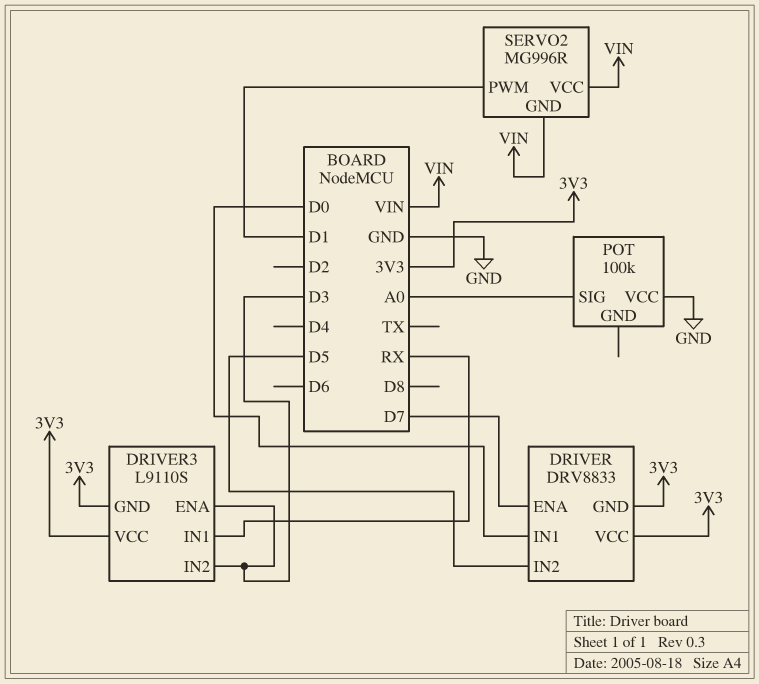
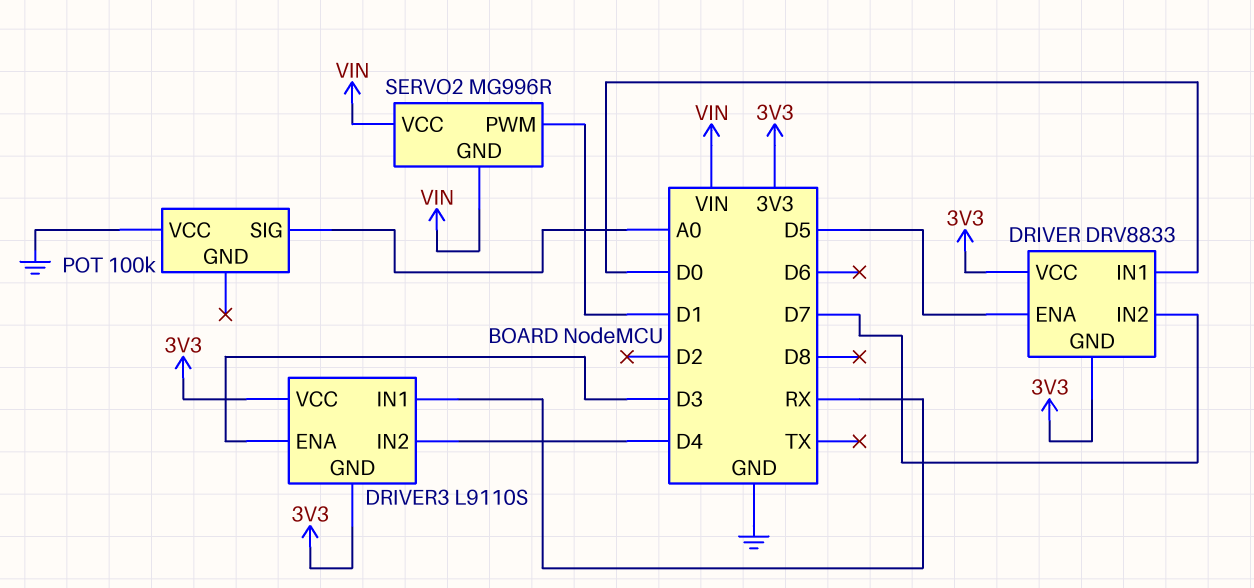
DRIVER pin ENA: D7 -> D5
DRIVER pin IN2: D5 -> D7
DRIVER3 pin IN2: D3 -> D4

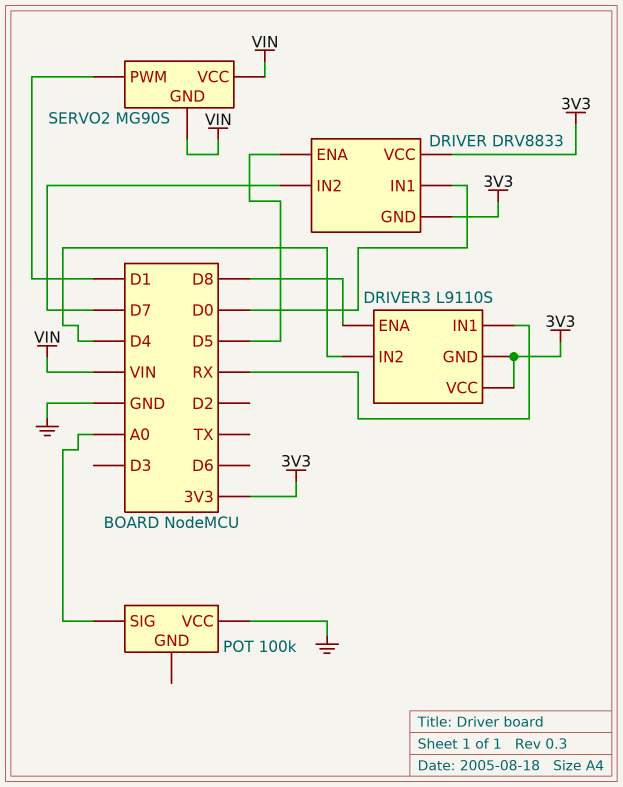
DRIVER3 pin ENA: D3 -> D8
SERVO2: MG996R -> MG90S

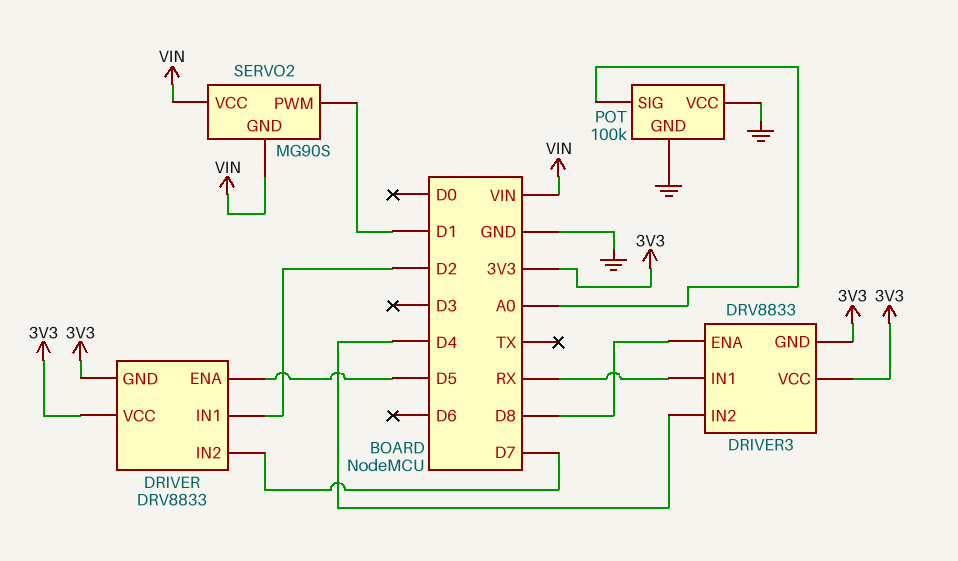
DRIVER pin IN1: D0 -> D2
DRIVER3: L9110S -> DRV8833
POT pin GND: none -> GND

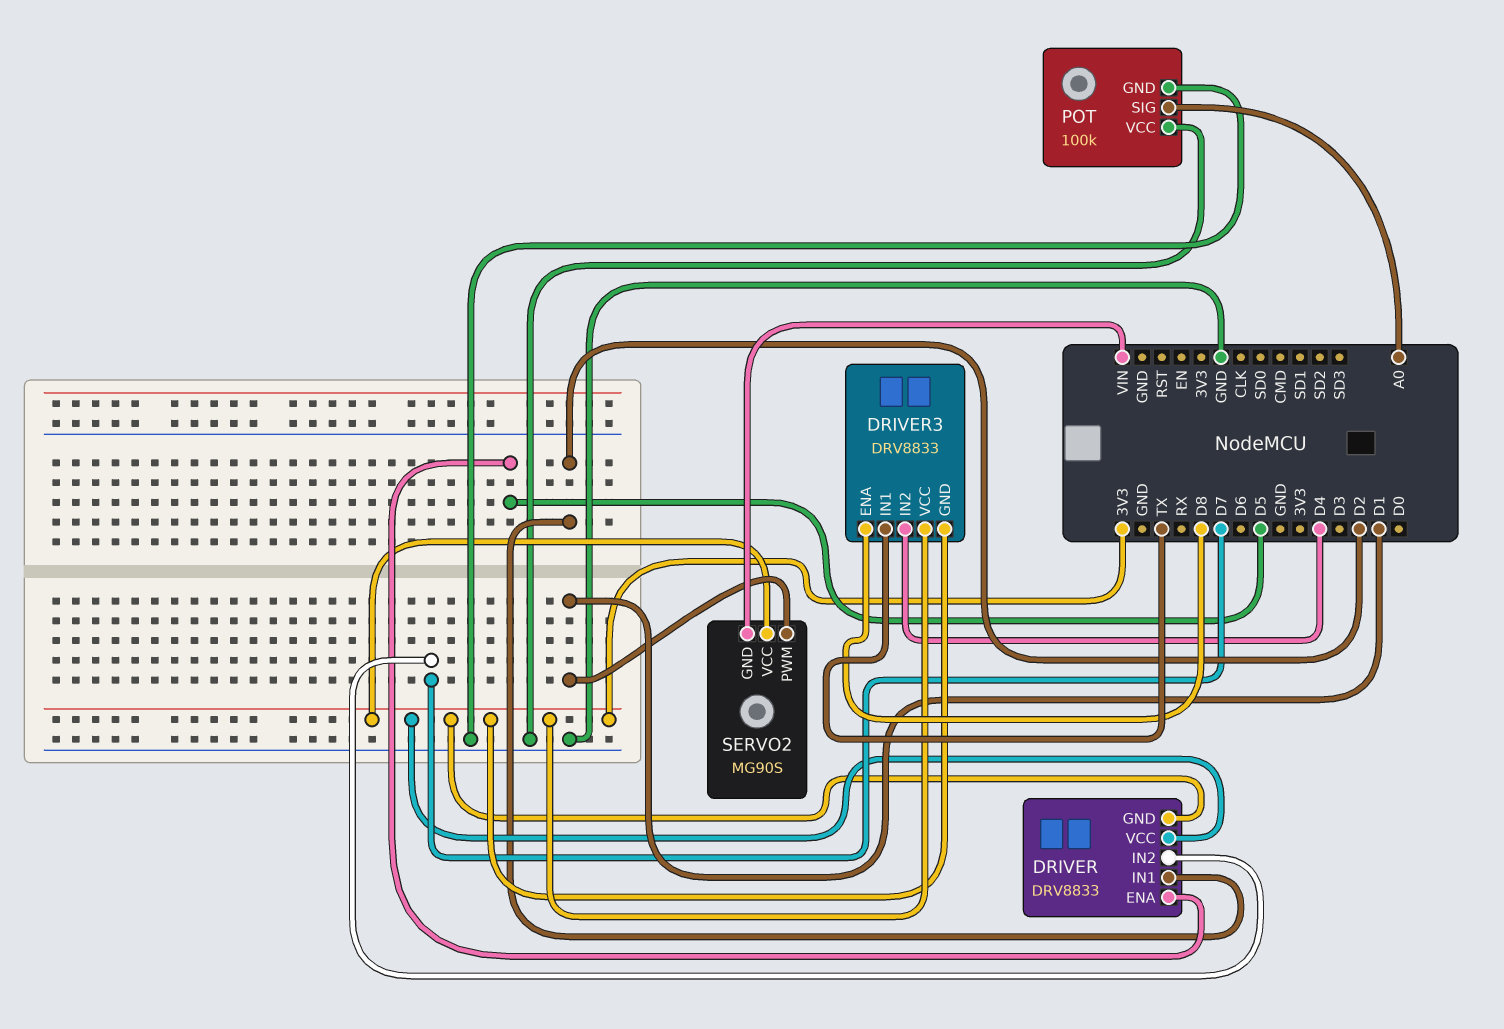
DRIVER3 pin IN1: RX -> TX
SERVO2 pin VCC: VIN -> 3V3

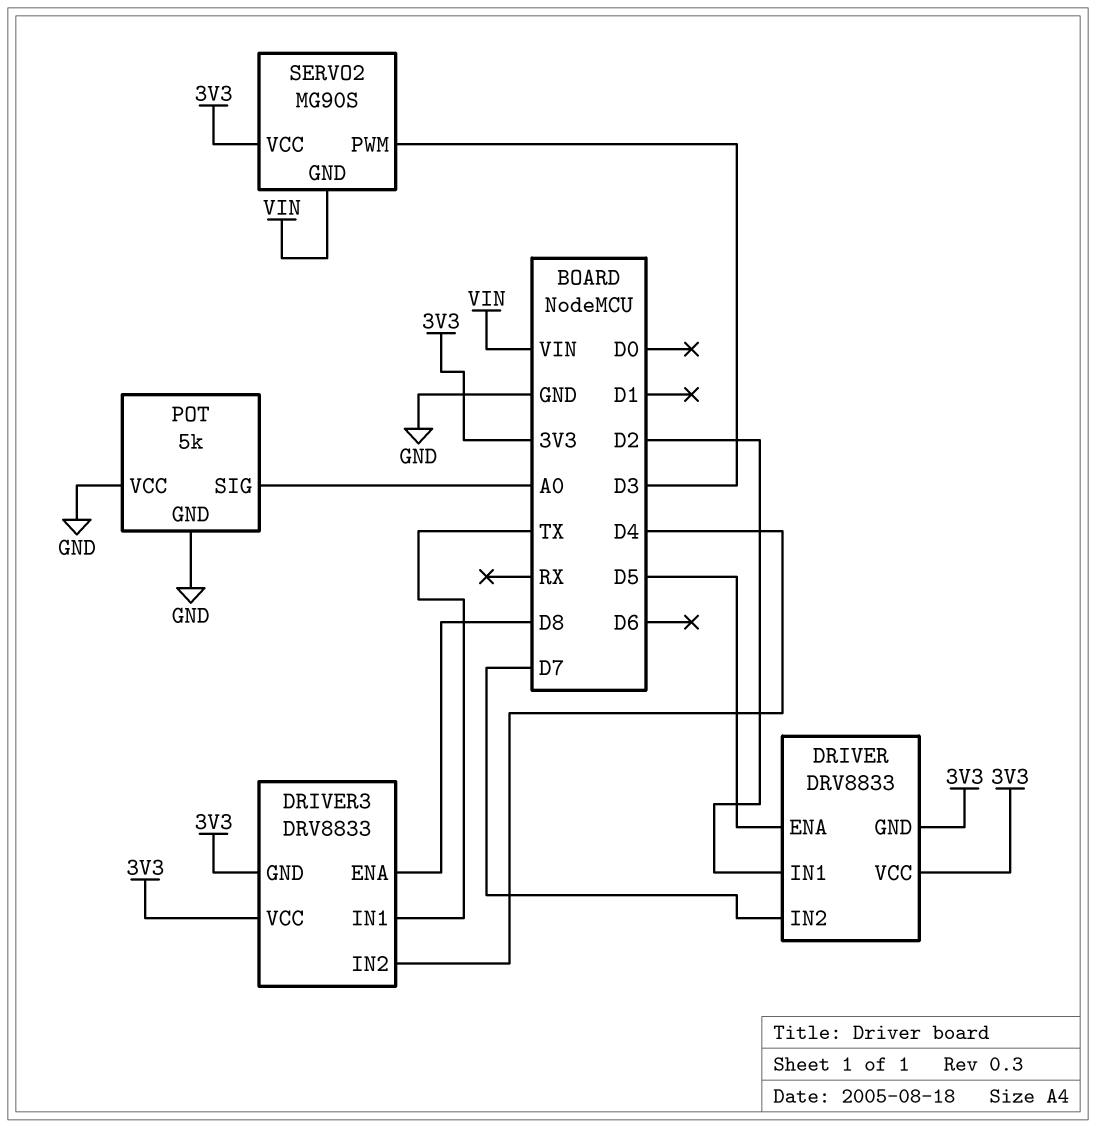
POT: 100k -> 5k
SERVO2 pin PWM: D1 -> D3

